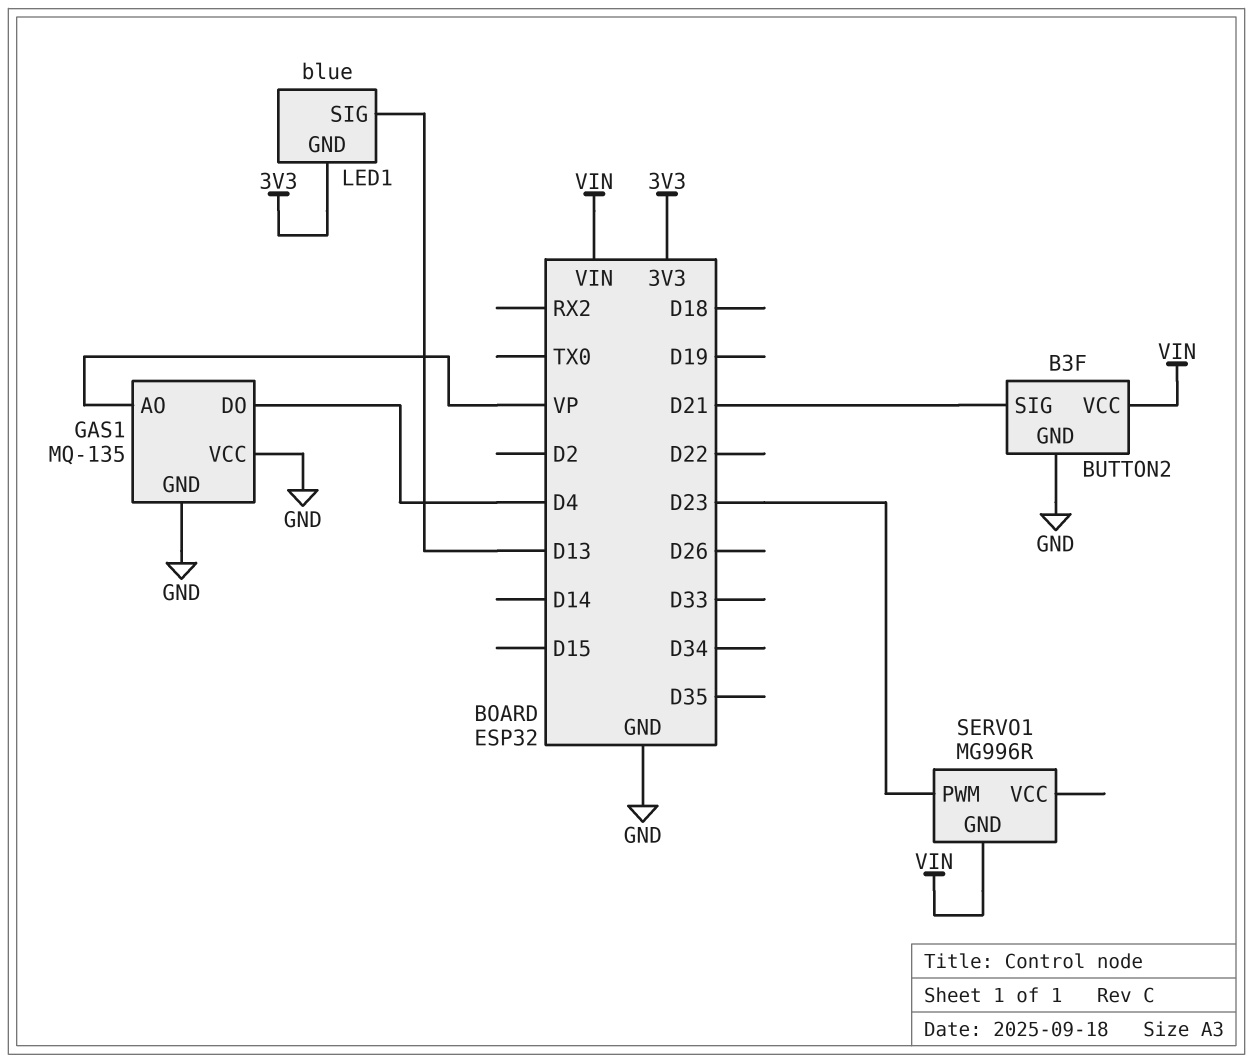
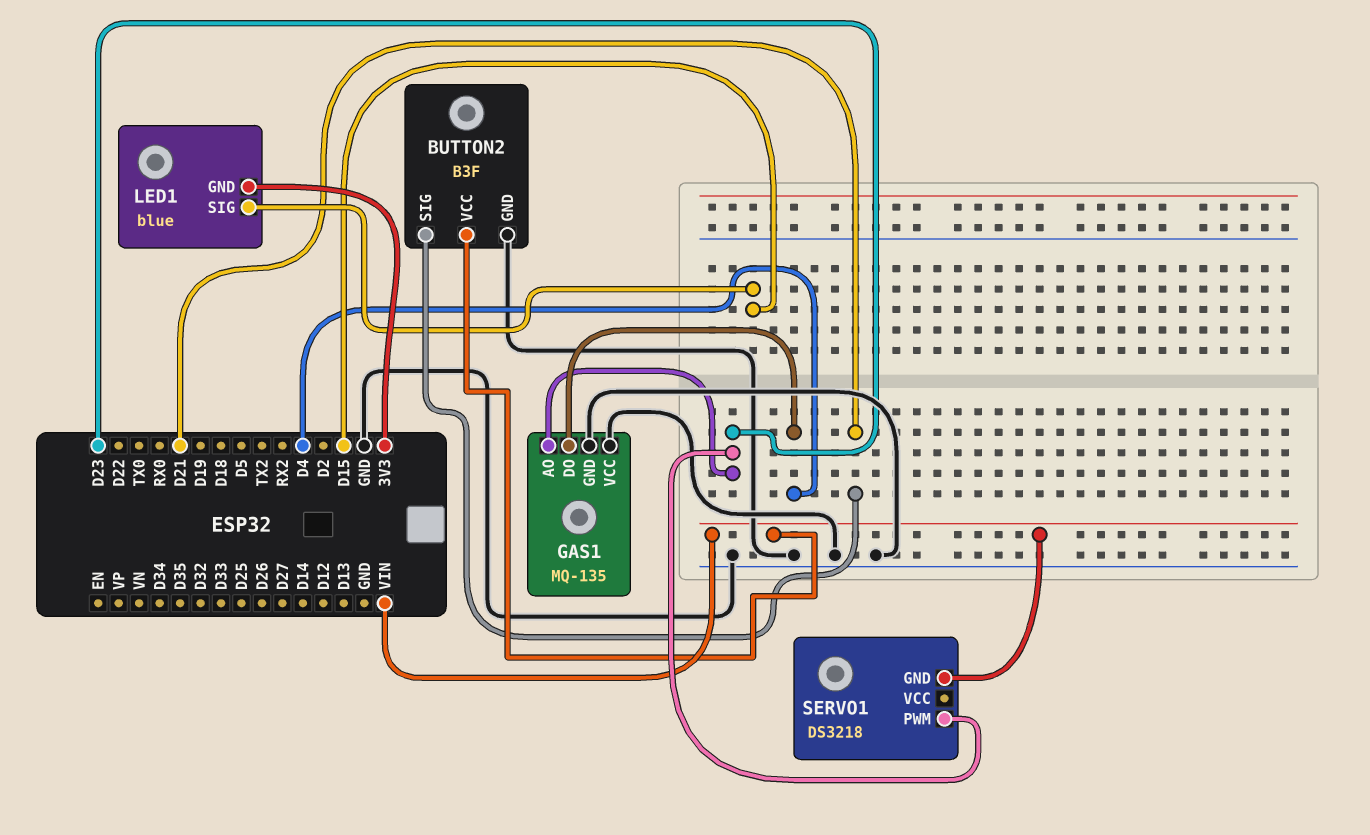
GAS1 pin AO: VP -> D23
LED1 pin SIG: D13 -> D15
SERVO1: MG996R -> DS3218

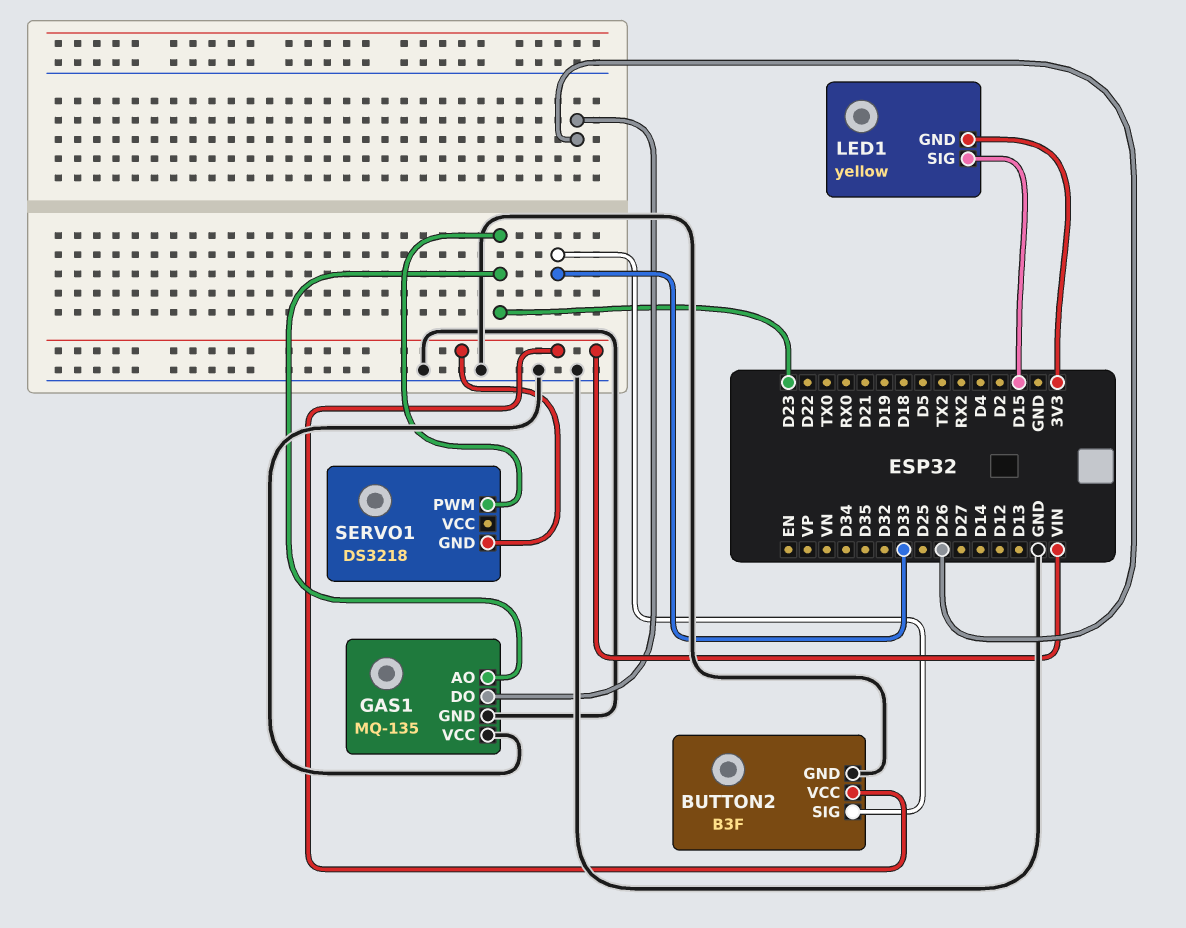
BUTTON2 pin SIG: D21 -> D33
GAS1 pin DO: D4 -> D26
LED1: blue -> yellow

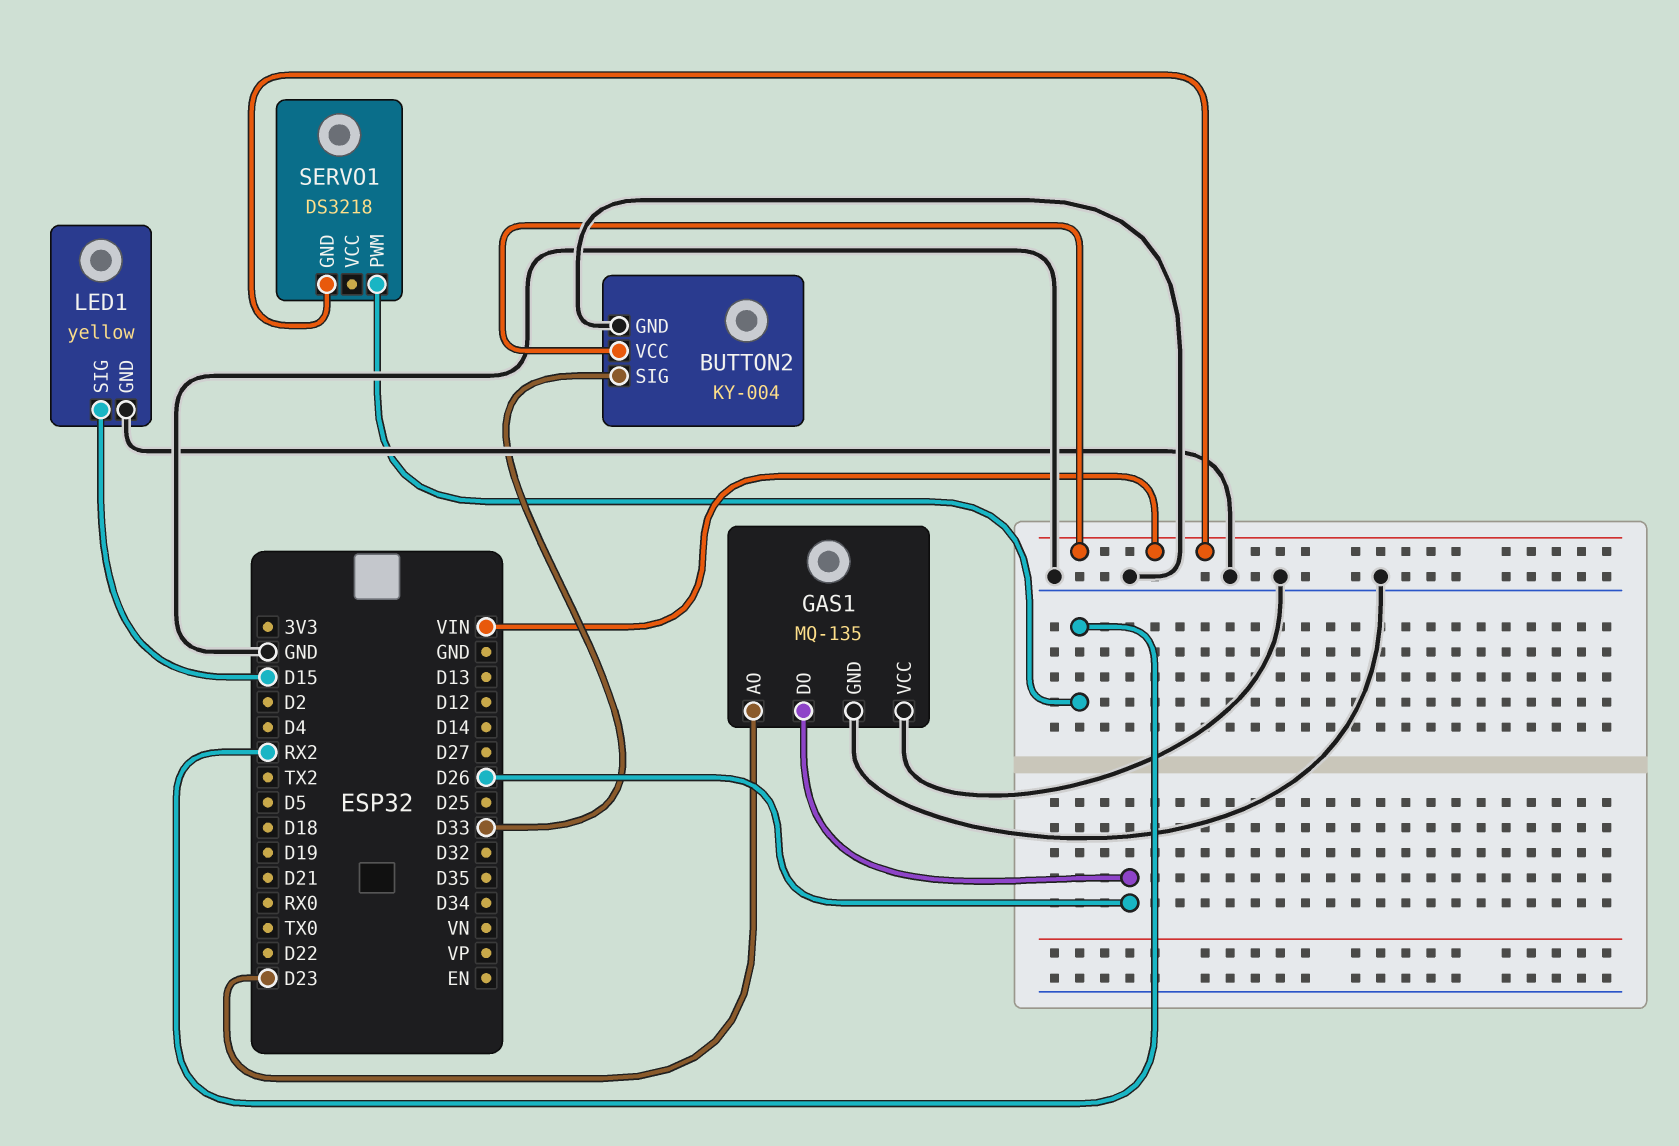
BUTTON2: B3F -> KY-004
LED1 pin GND: 3V3 -> GND
SERVO1 pin PWM: D23 -> RX2

